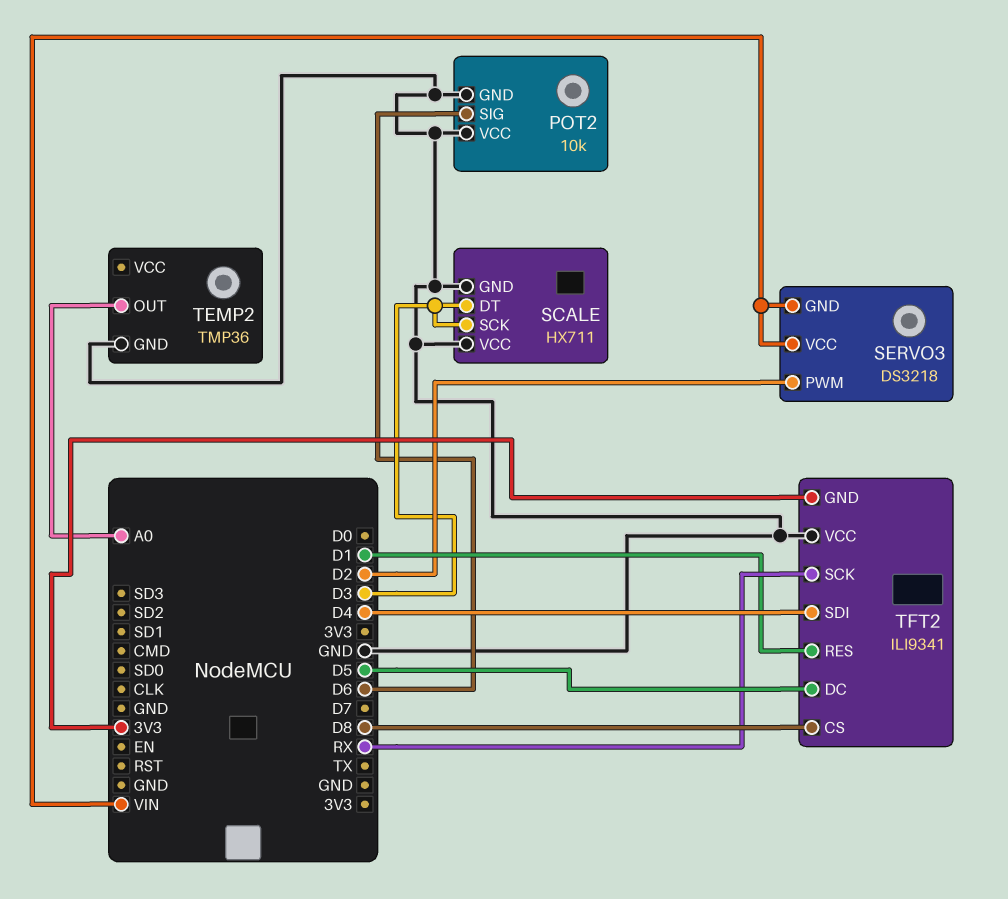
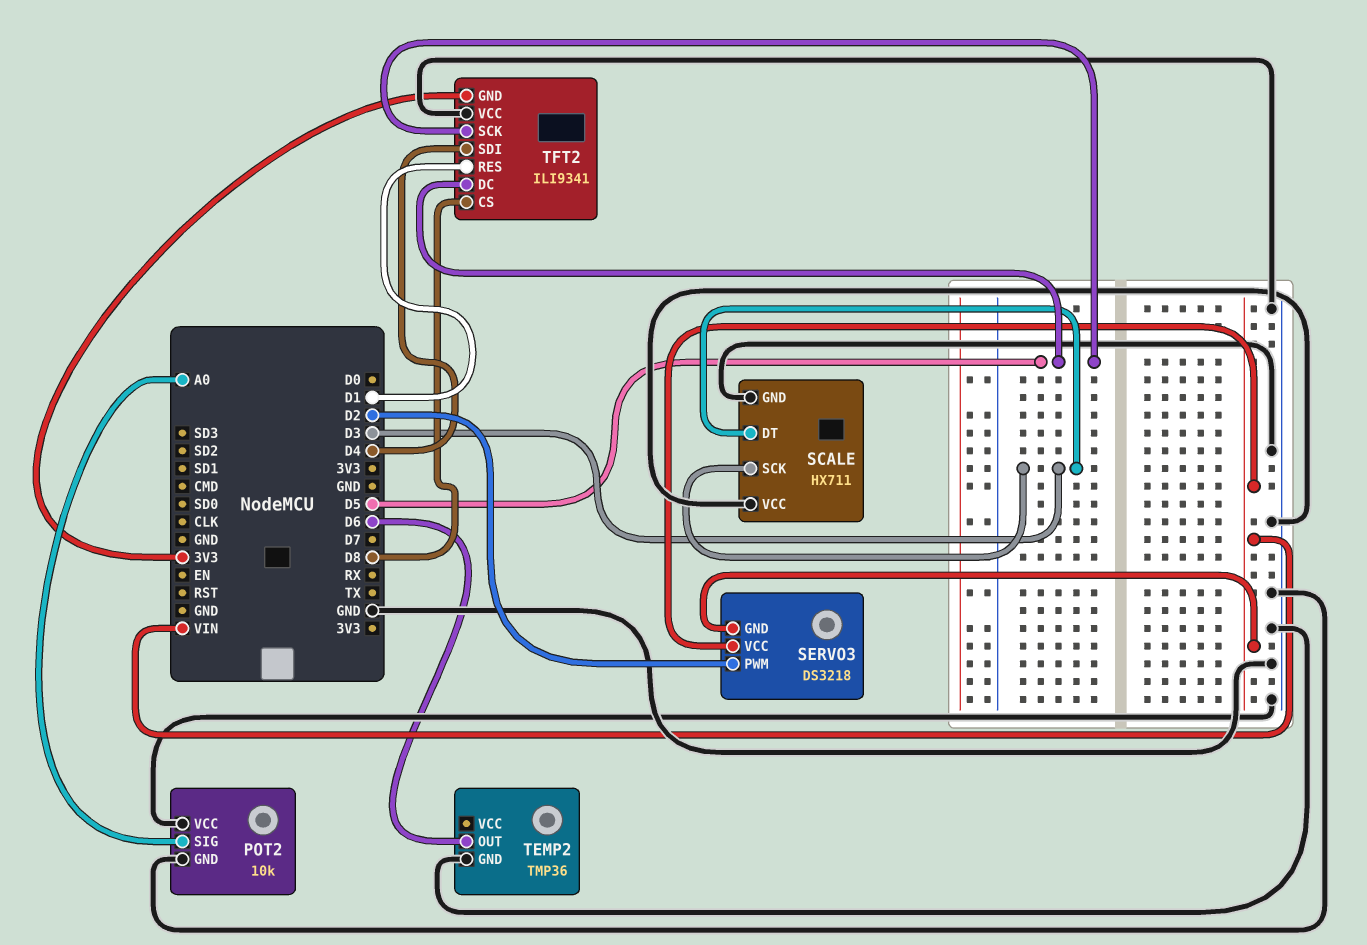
POT2 pin SIG: D6 -> A0
TEMP2 pin OUT: A0 -> D6
TFT2 pin SCK: RX -> D5

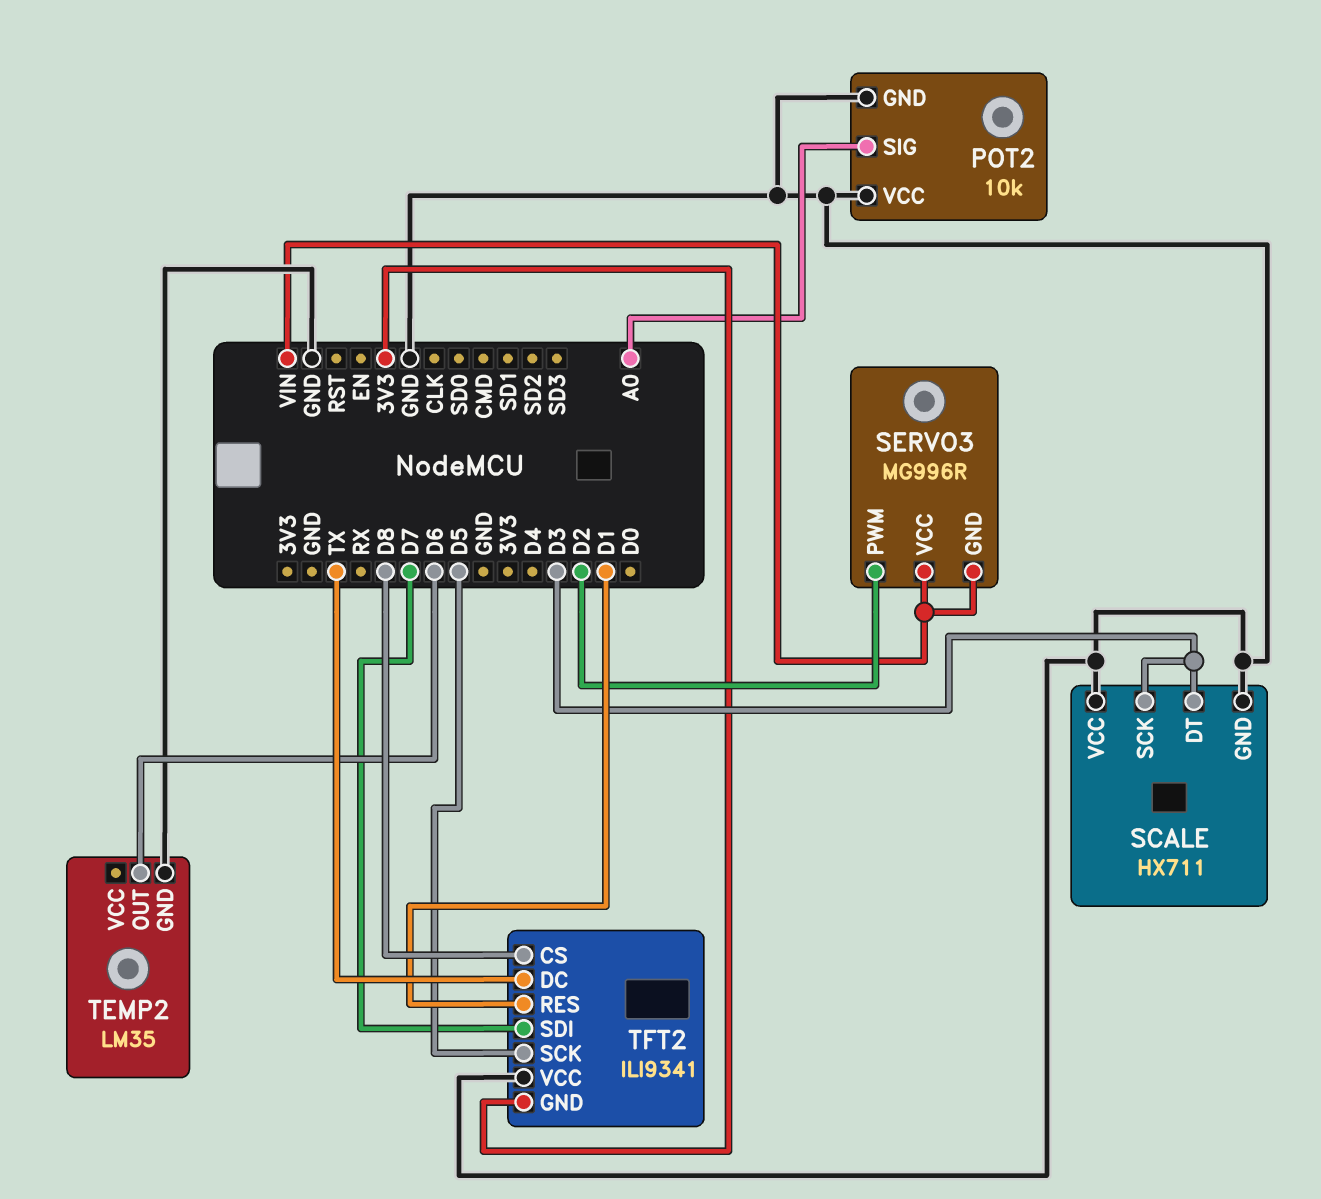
SERVO3: DS3218 -> MG996R
TEMP2: TMP36 -> LM35
TFT2 pin DC: D5 -> TX
TFT2 pin SDI: D4 -> D7

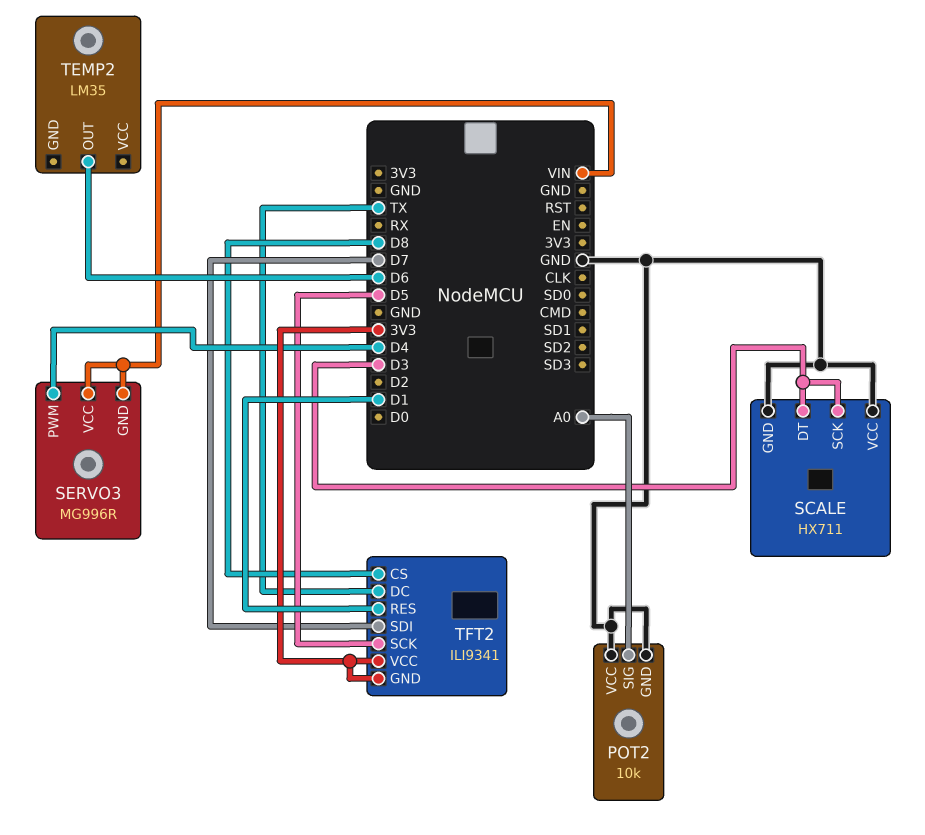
SERVO3 pin PWM: D2 -> D4
TEMP2 pin GND: GND -> none
TFT2 pin VCC: GND -> 3V3

